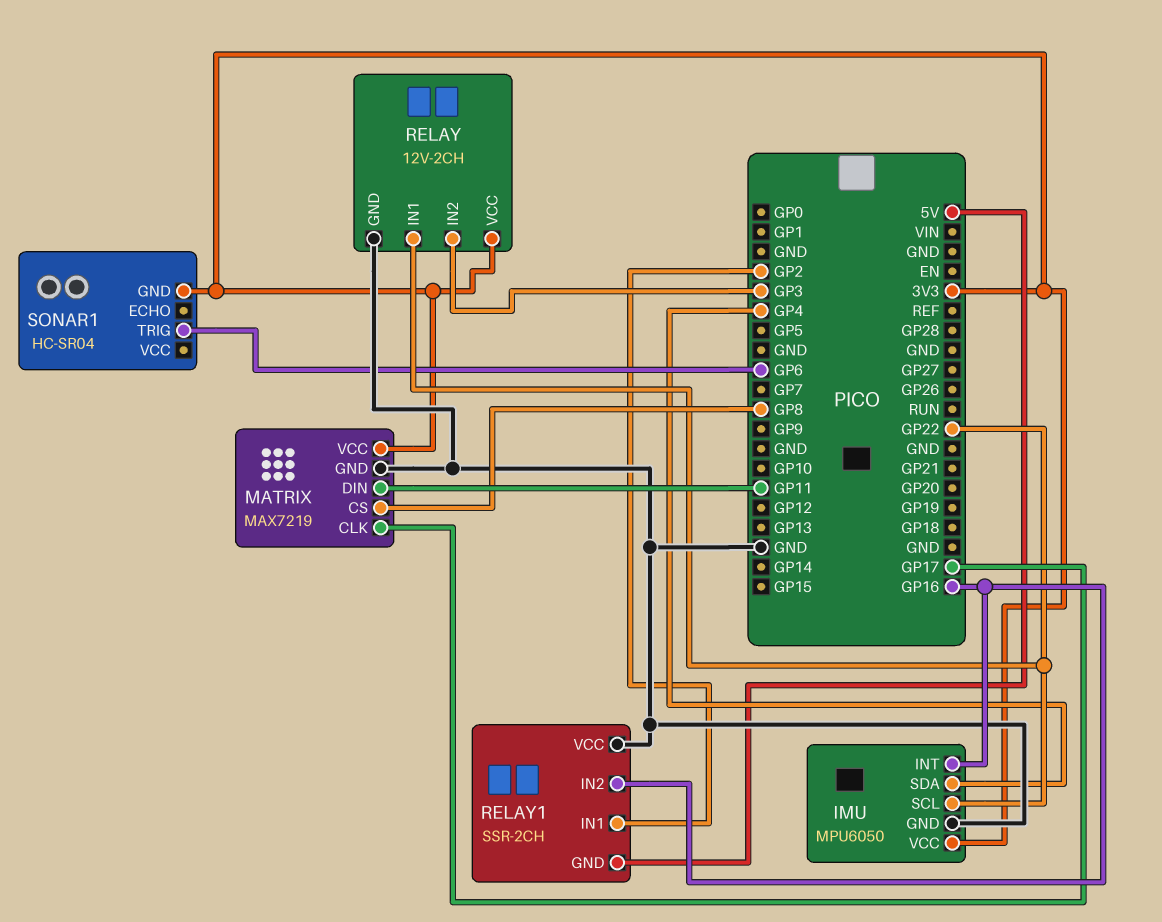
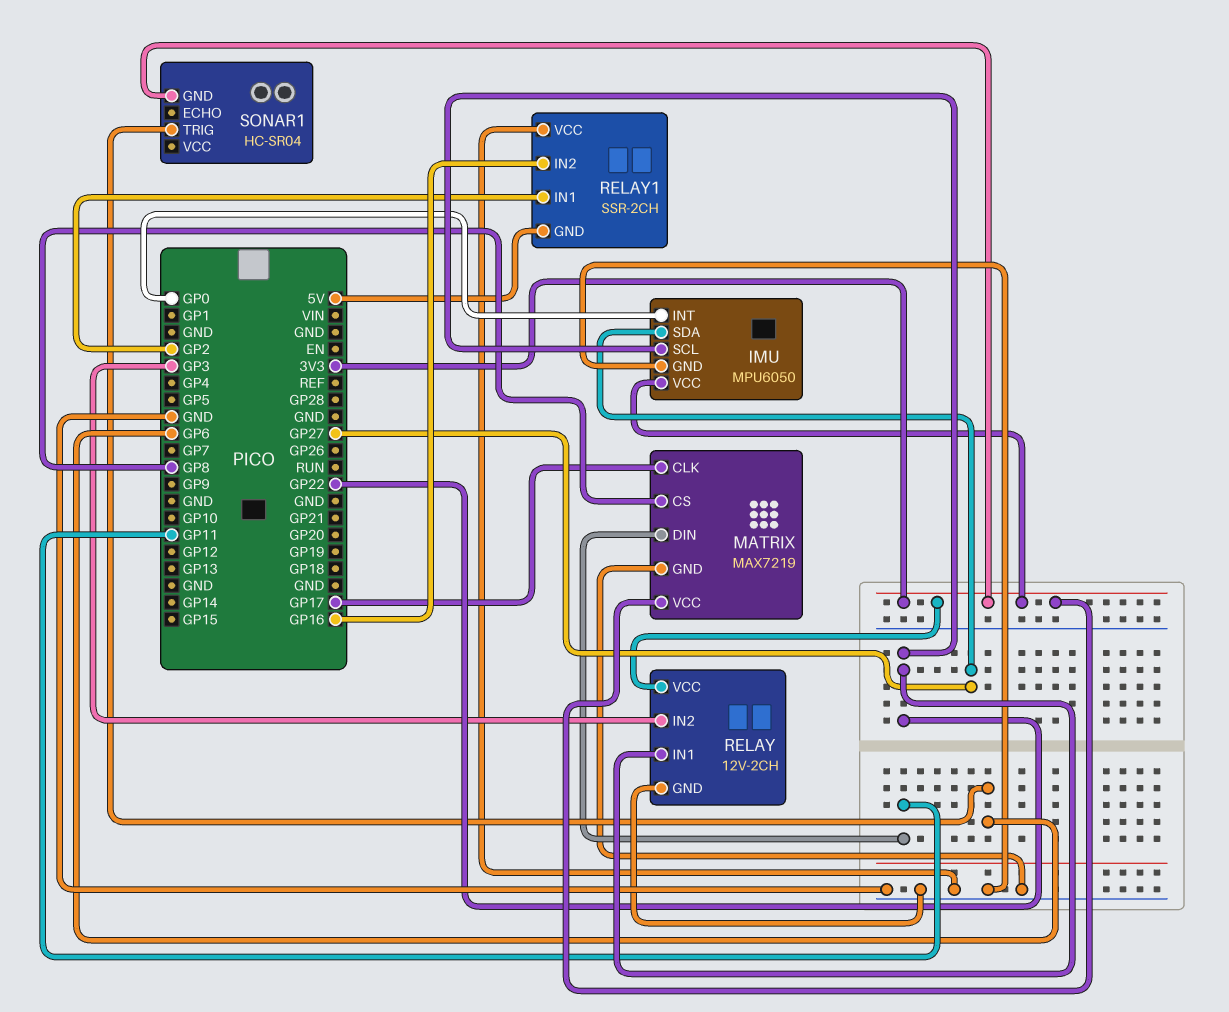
IMU pin INT: GP16 -> GP0
IMU pin SDA: GP4 -> GP27

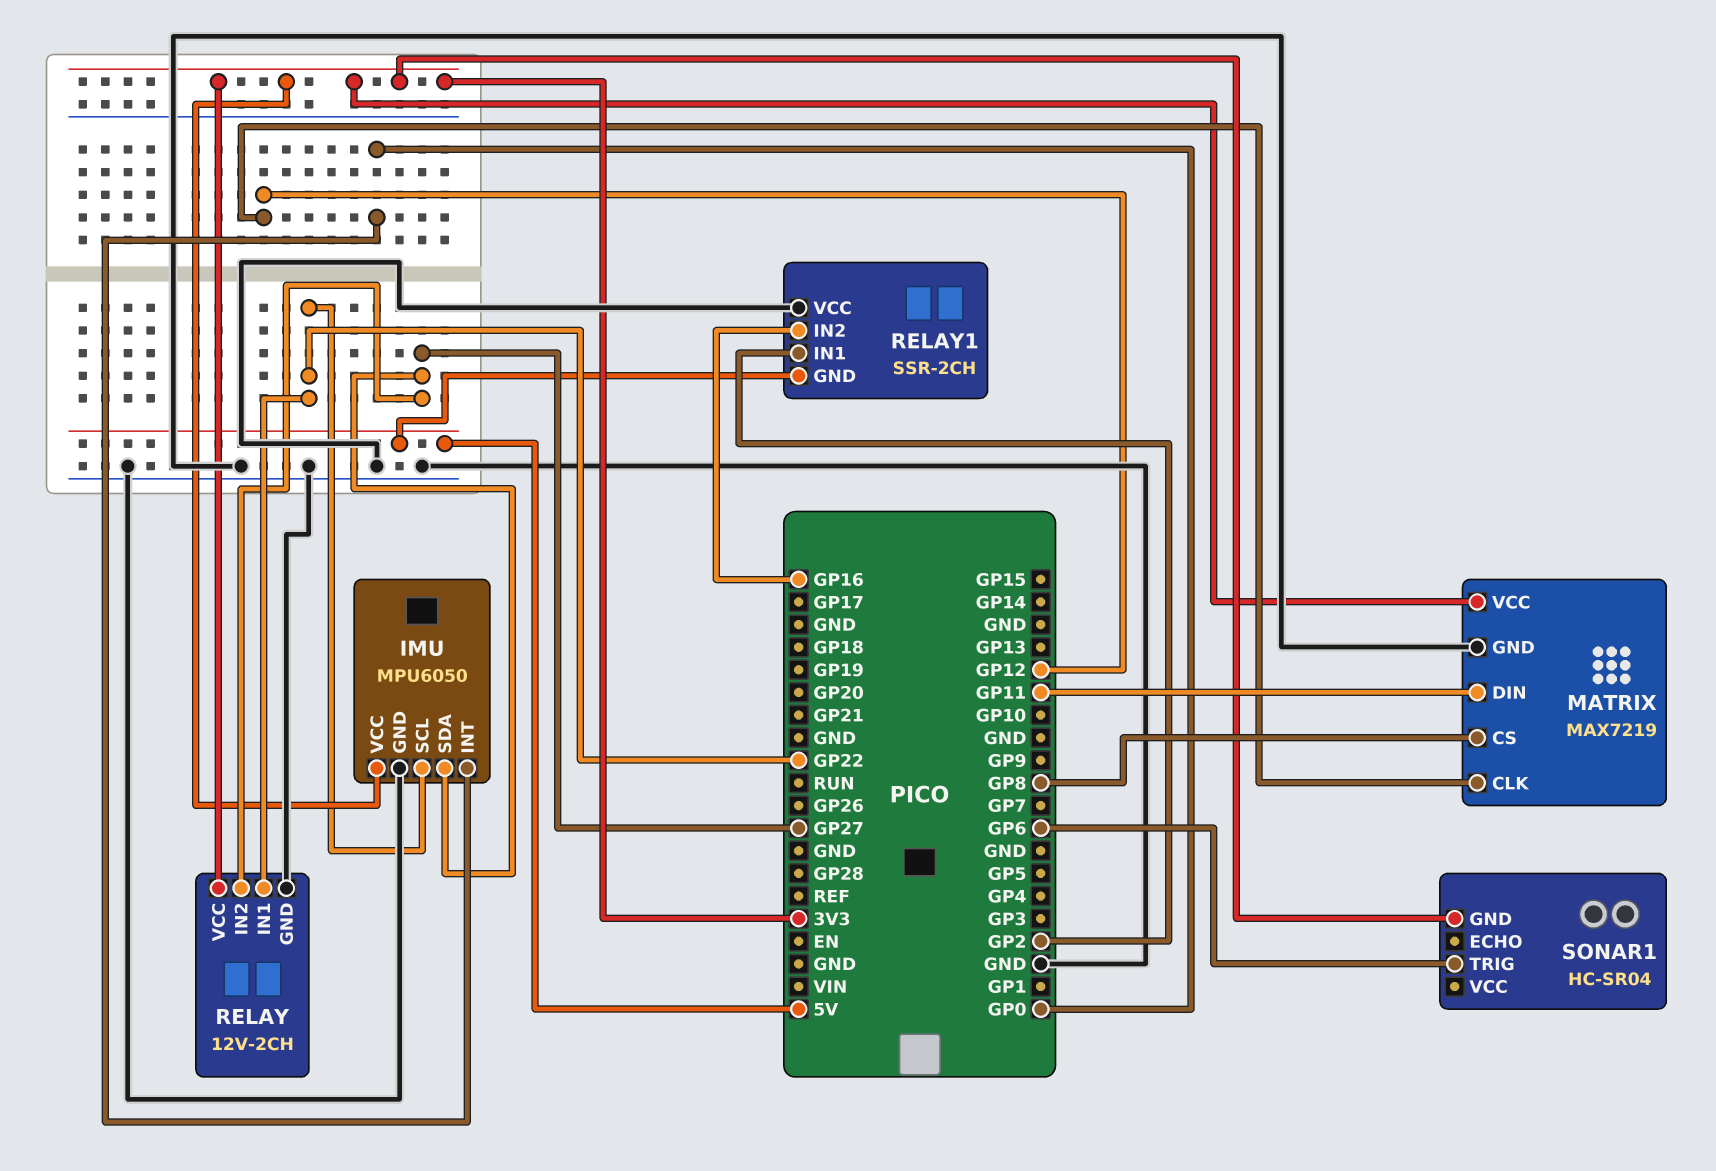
MATRIX pin CLK: GP17 -> GP12
RELAY pin IN2: GP3 -> GP27

